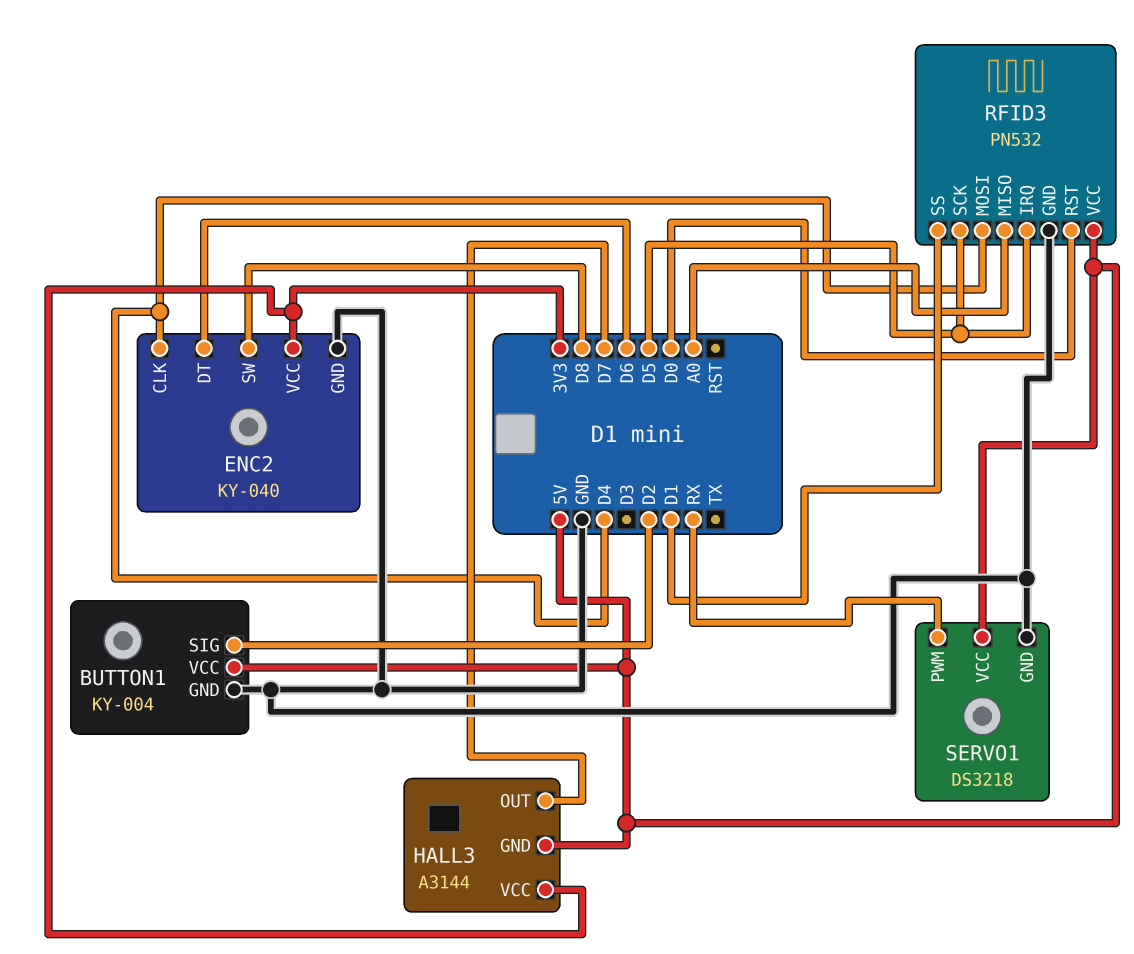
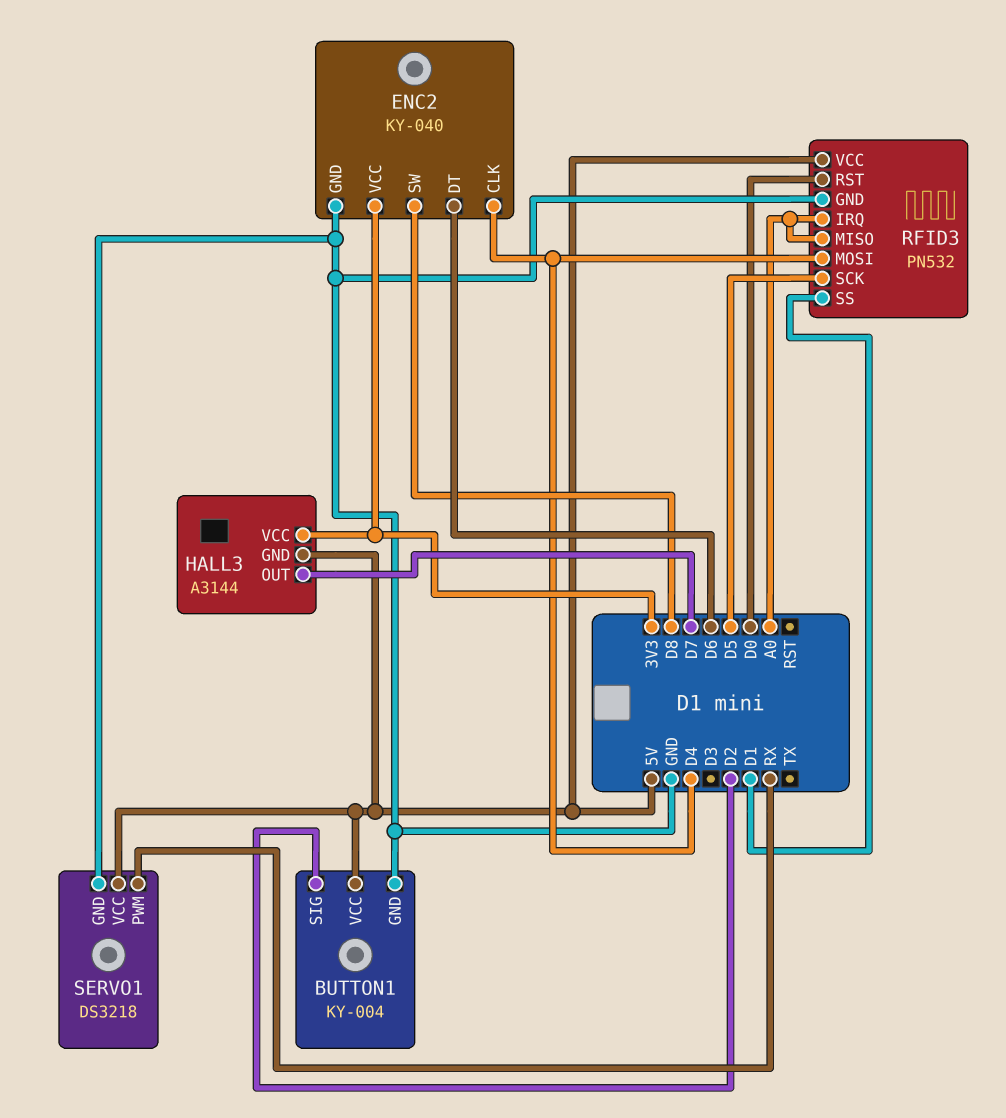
RFID3 pin IRQ: D5 -> A0

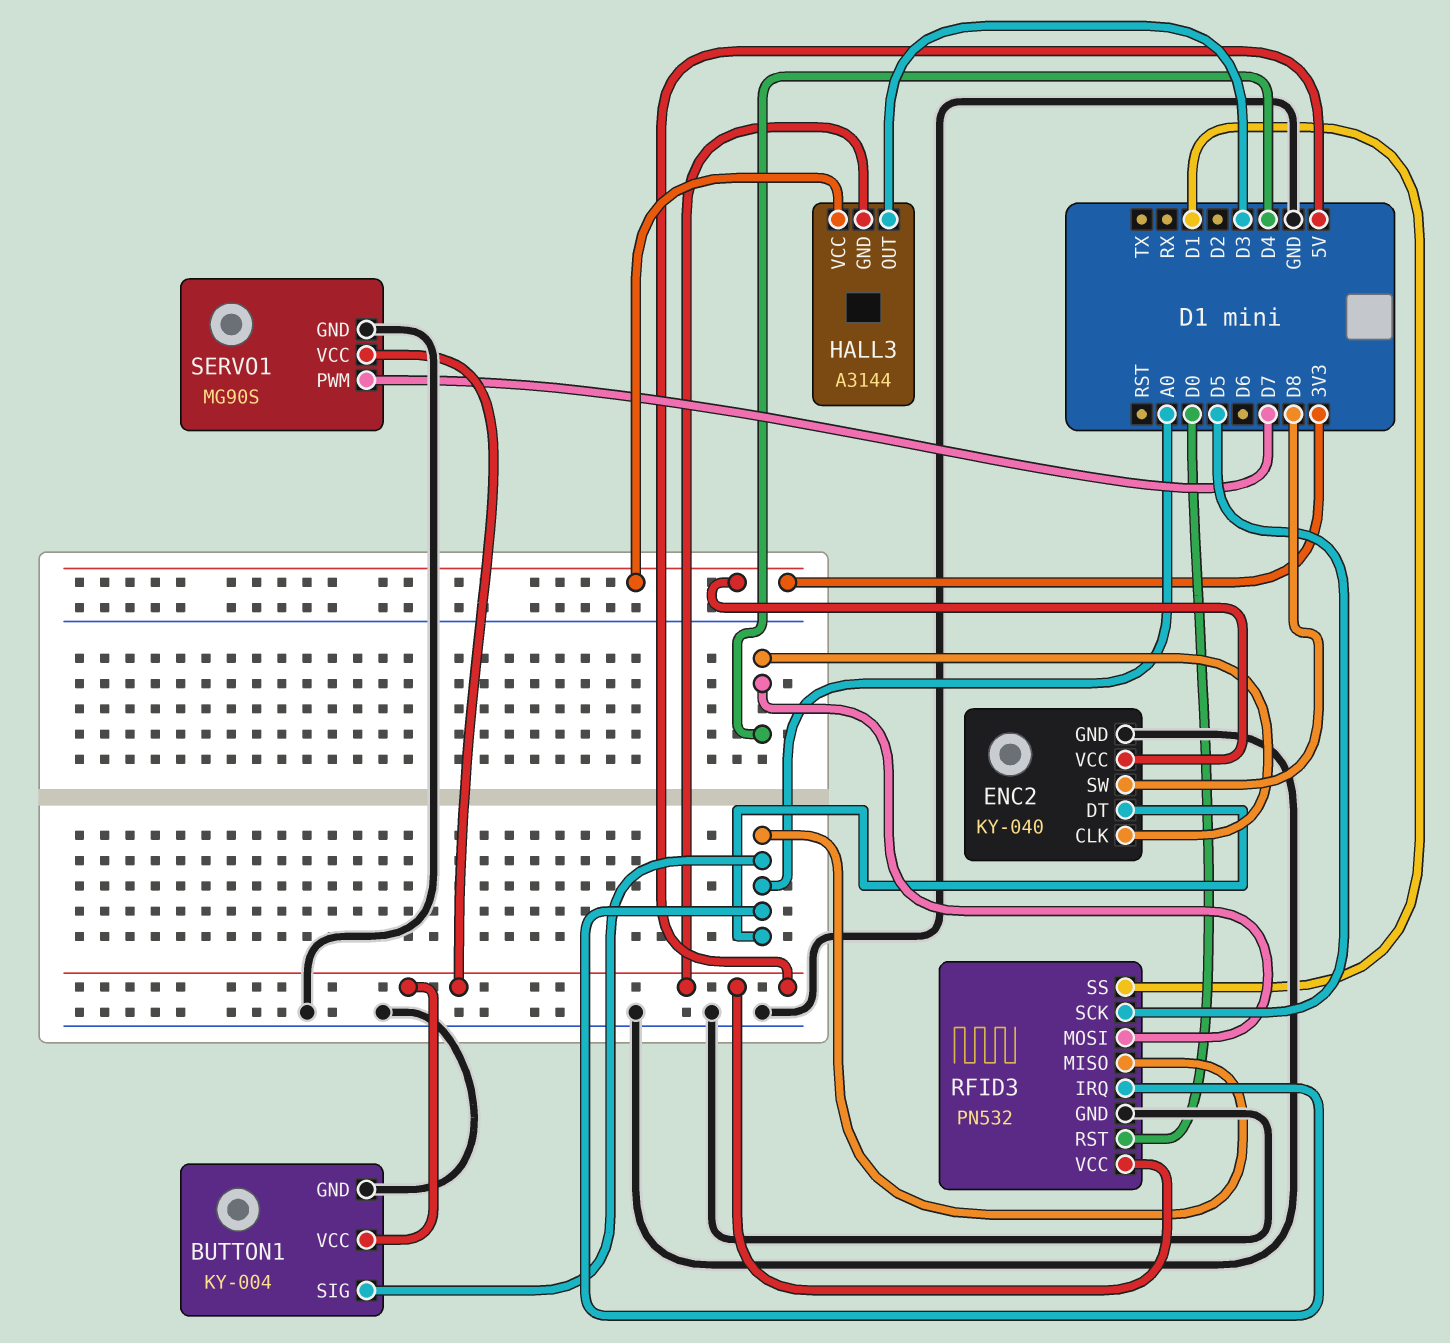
BUTTON1 pin SIG: D2 -> A0
ENC2 pin DT: D6 -> A0
HALL3 pin OUT: D7 -> D3
SERVO1: DS3218 -> MG90S
SERVO1 pin PWM: RX -> D7

